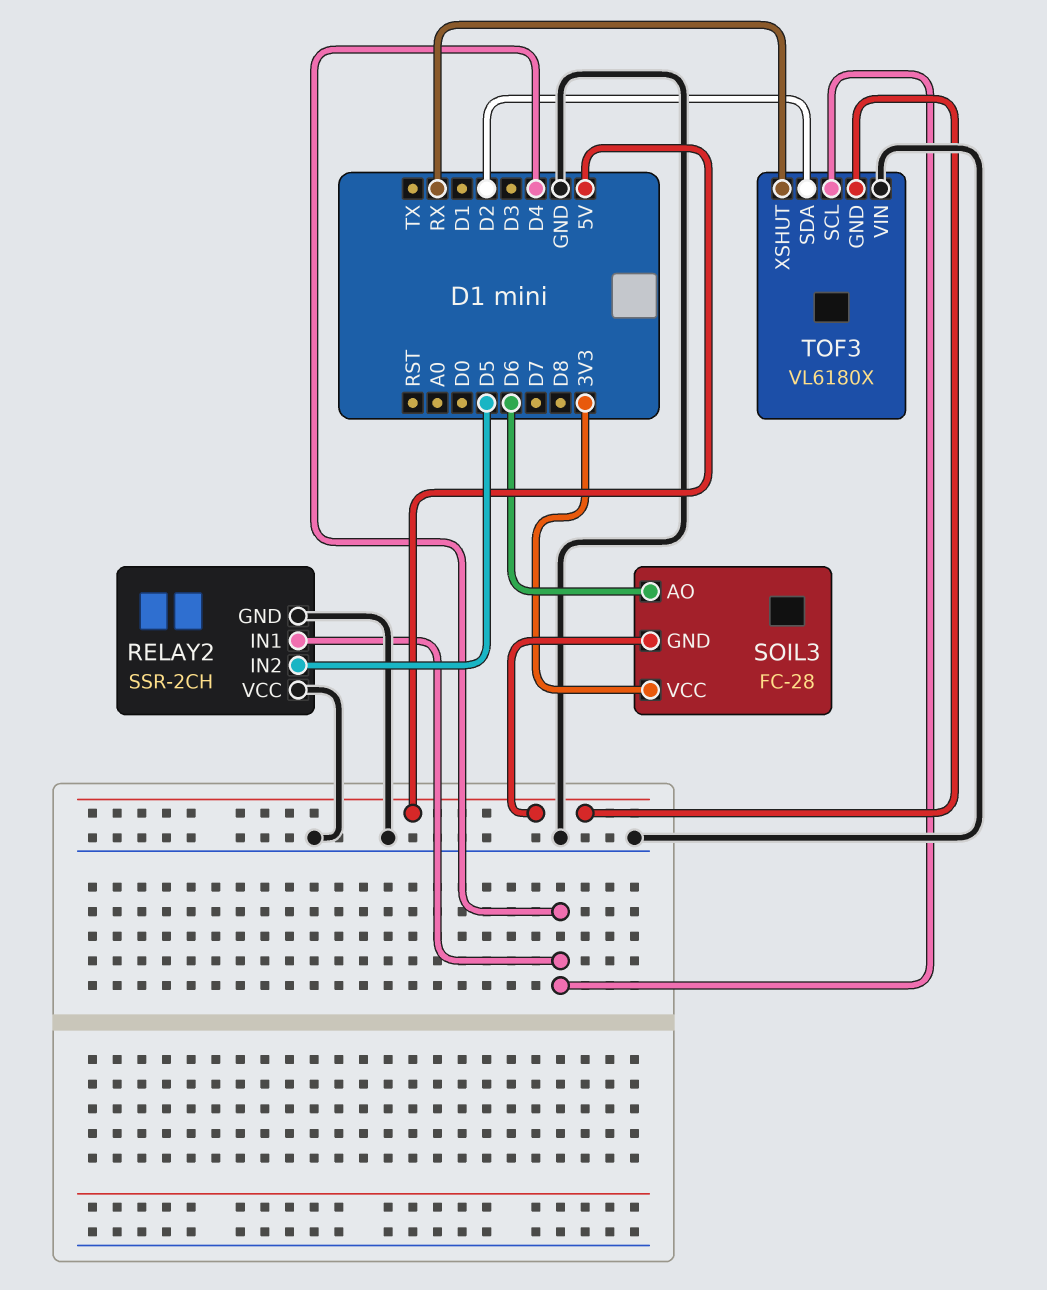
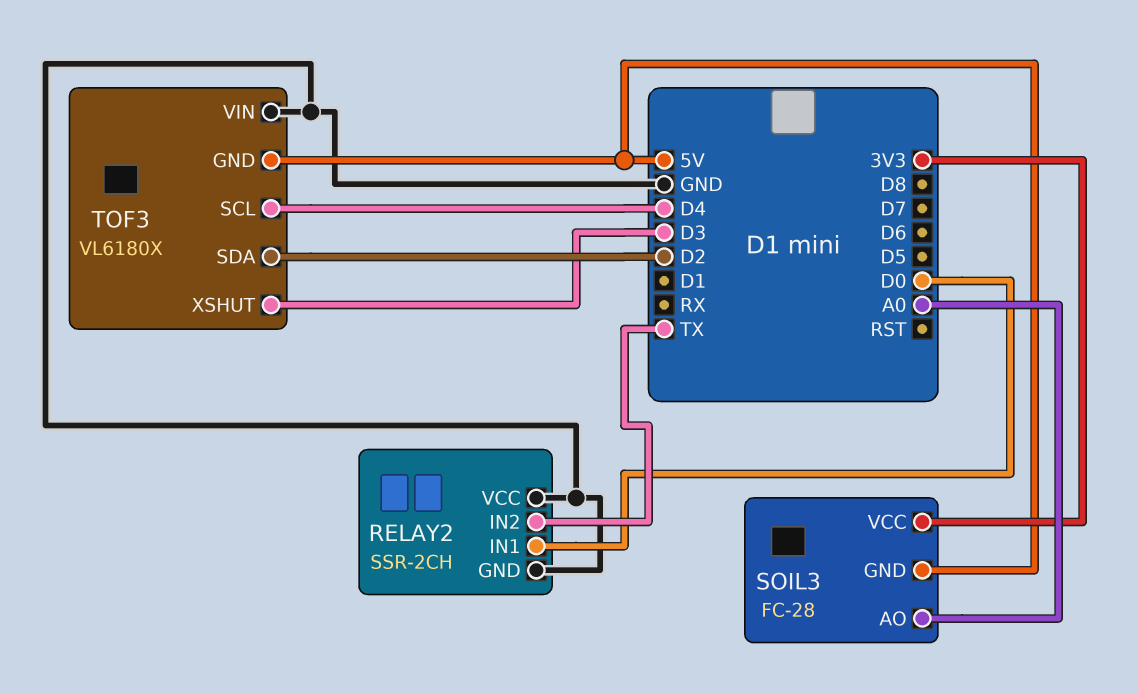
RELAY2 pin IN1: D4 -> D0
RELAY2 pin IN2: D5 -> TX
SOIL3 pin AO: D6 -> A0
TOF3 pin XSHUT: RX -> D3

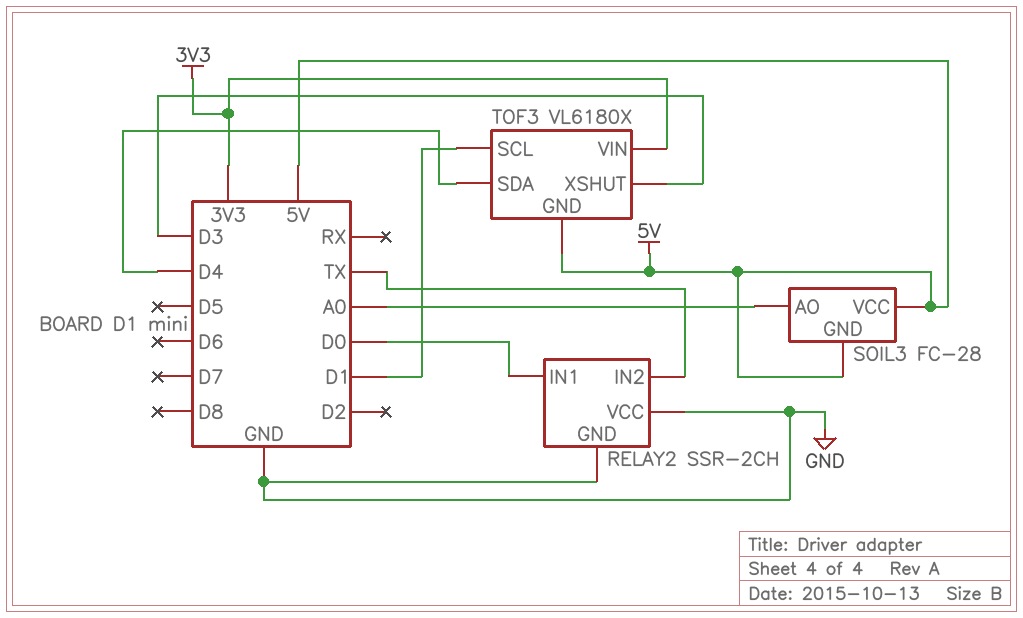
SOIL3 pin VCC: 3V3 -> 5V
TOF3 pin SCL: D4 -> D1
TOF3 pin SDA: D2 -> D4
TOF3 pin VIN: GND -> 3V3

